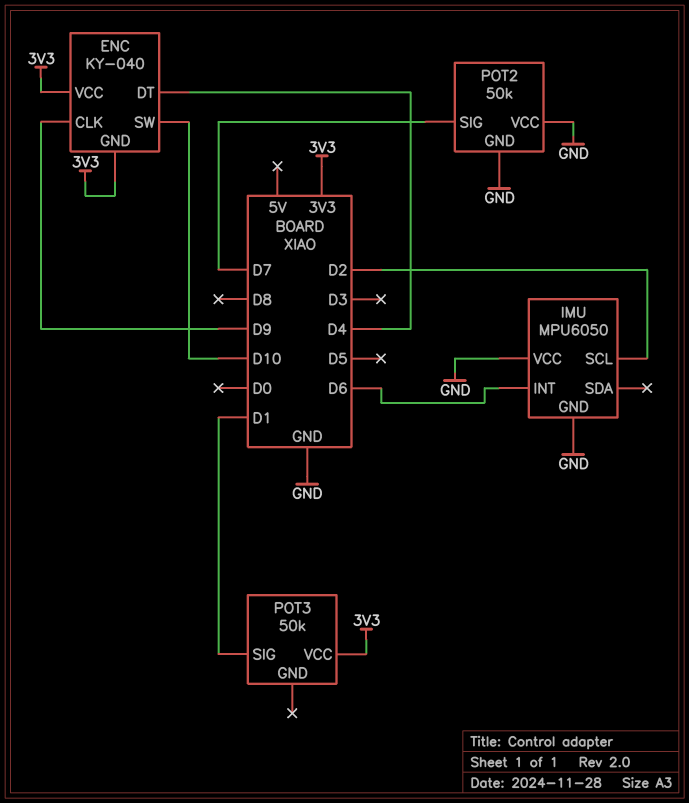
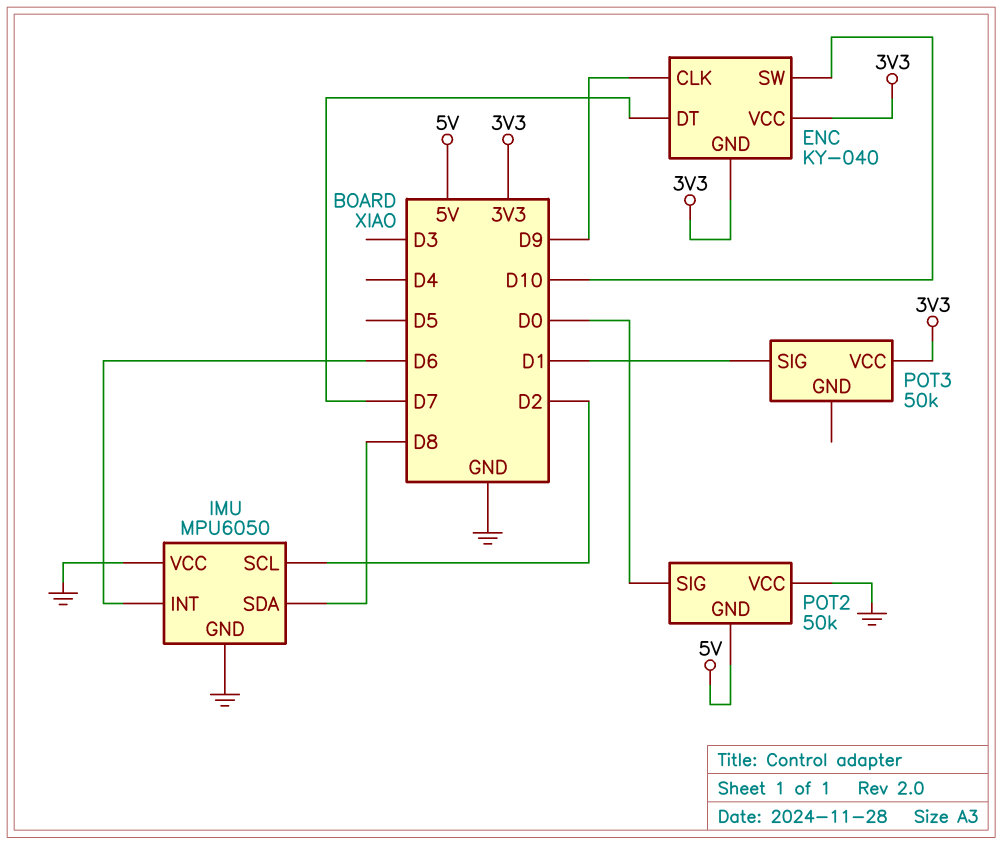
ENC pin DT: D4 -> D7
IMU pin SDA: none -> D8
POT2 pin GND: GND -> 5V
POT2 pin SIG: D7 -> D0

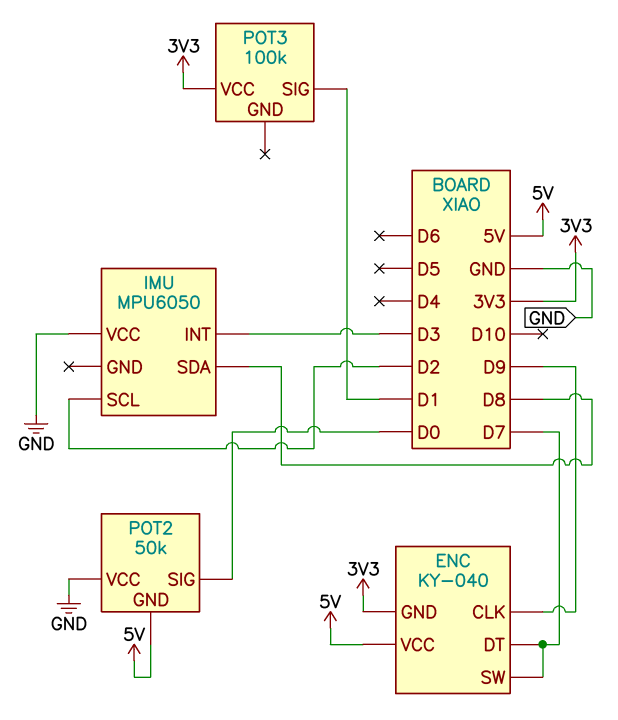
ENC pin SW: D10 -> D7
ENC pin VCC: 3V3 -> 5V
IMU pin GND: GND -> none
IMU pin INT: D6 -> D3
POT3: 50k -> 100k

